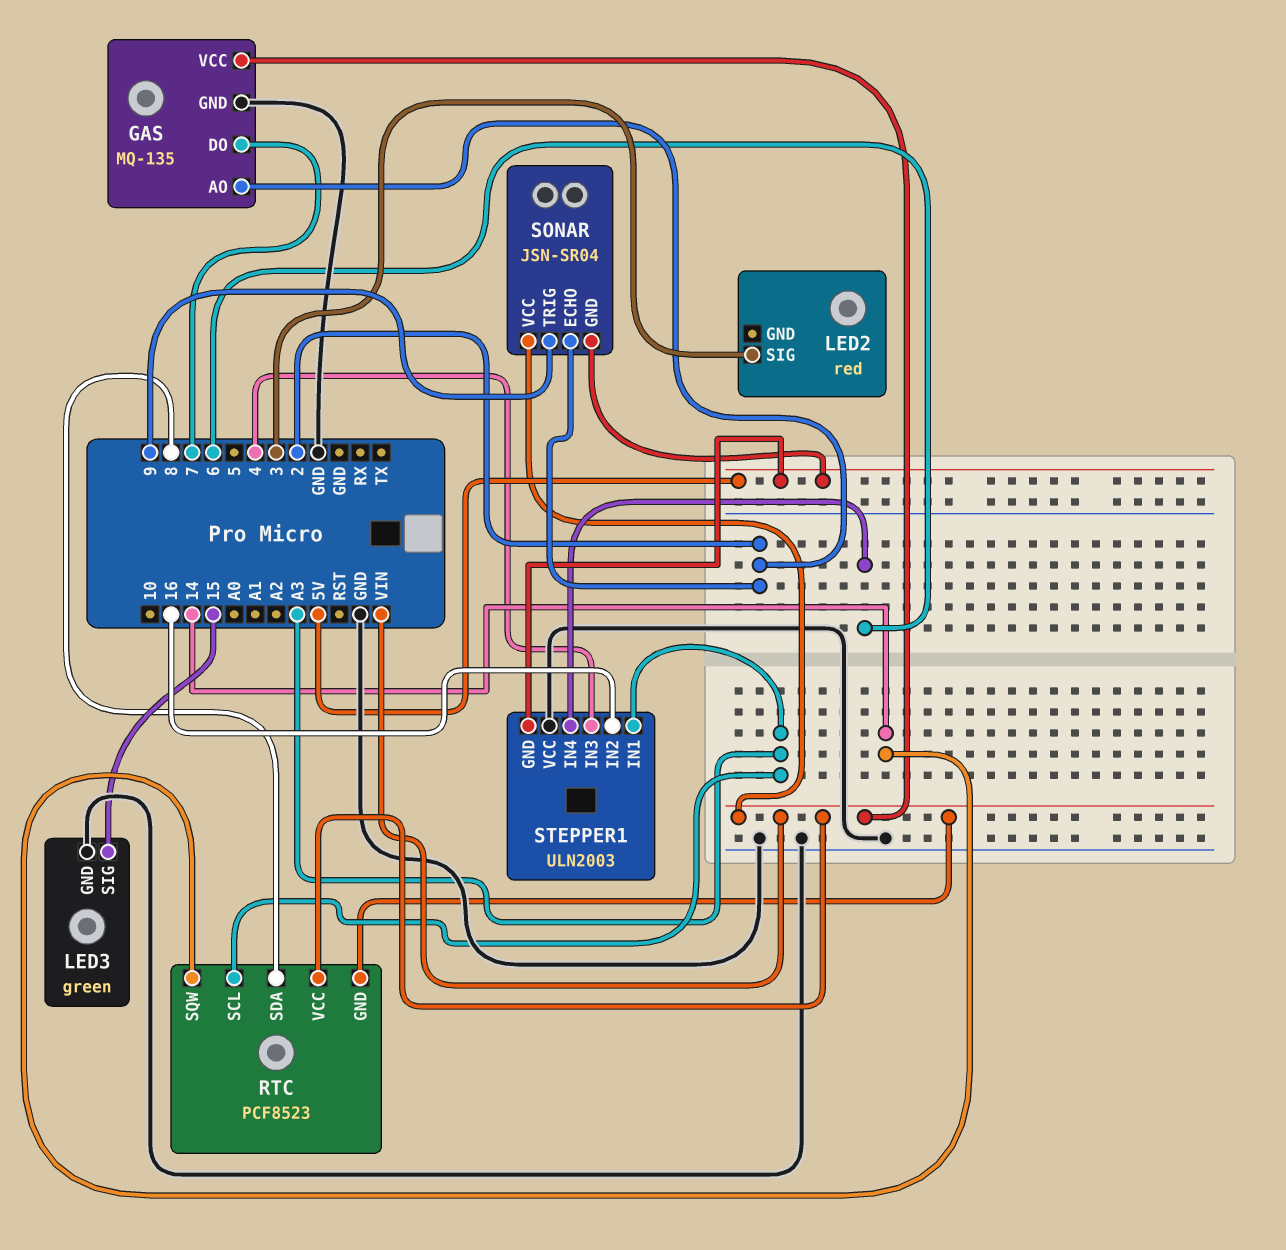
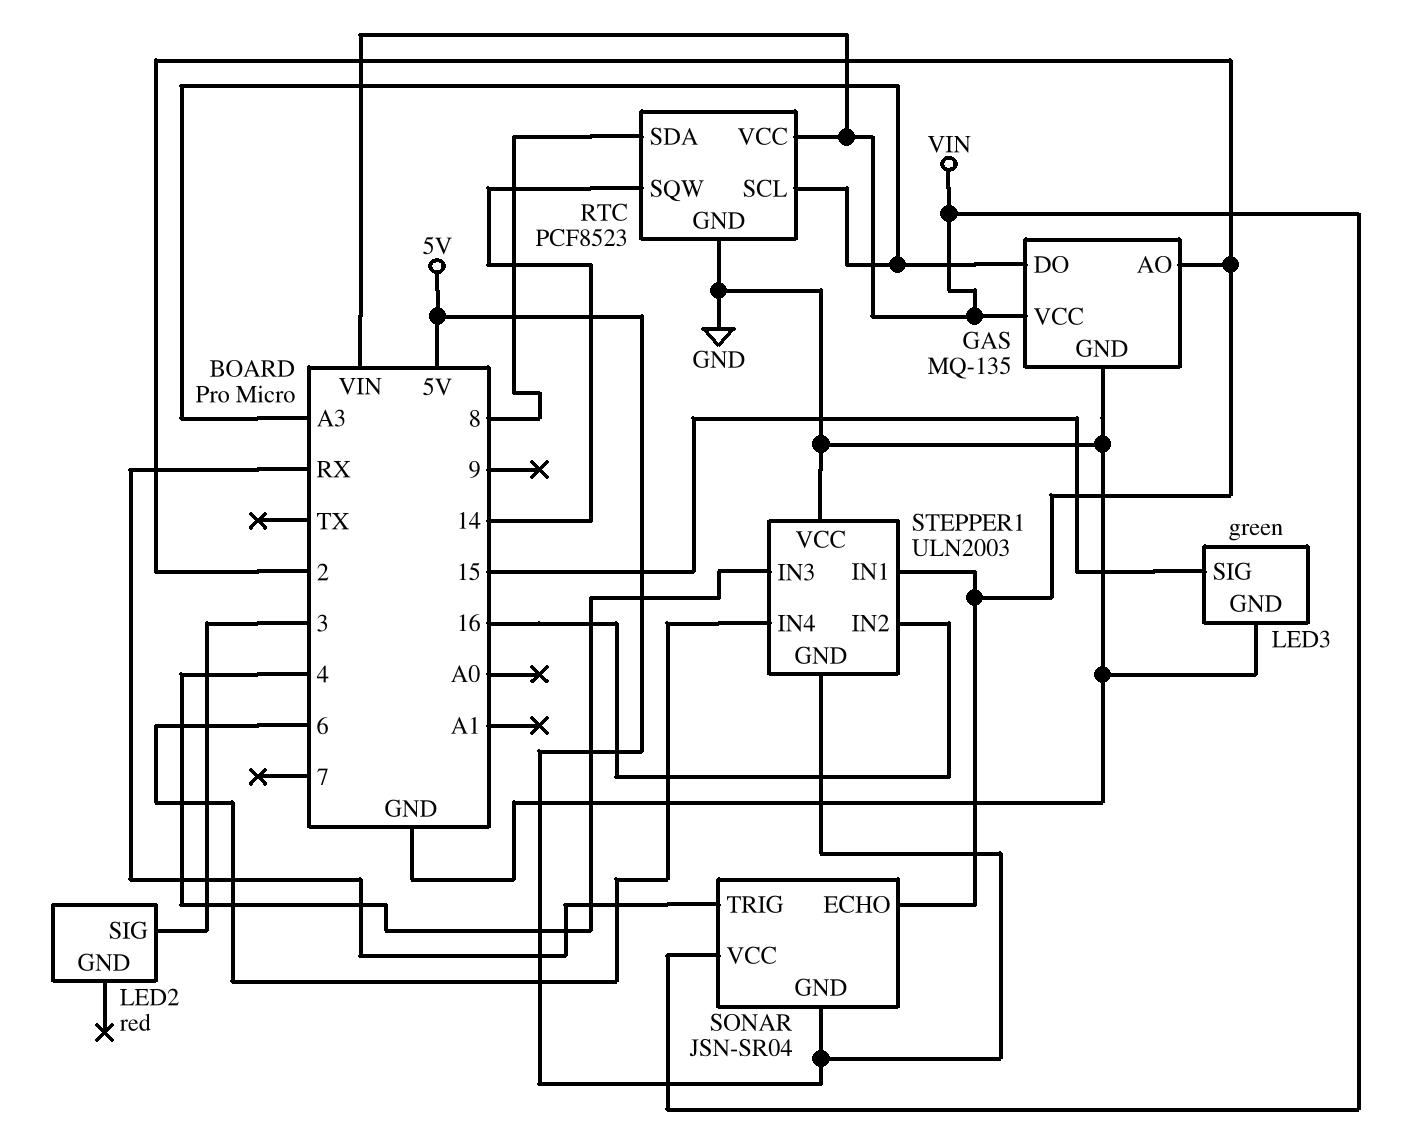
GAS pin DO: 7 -> A3
RTC pin GND: VIN -> GND
SONAR pin TRIG: 9 -> RX
STEPPER1 pin IN1: A3 -> 2

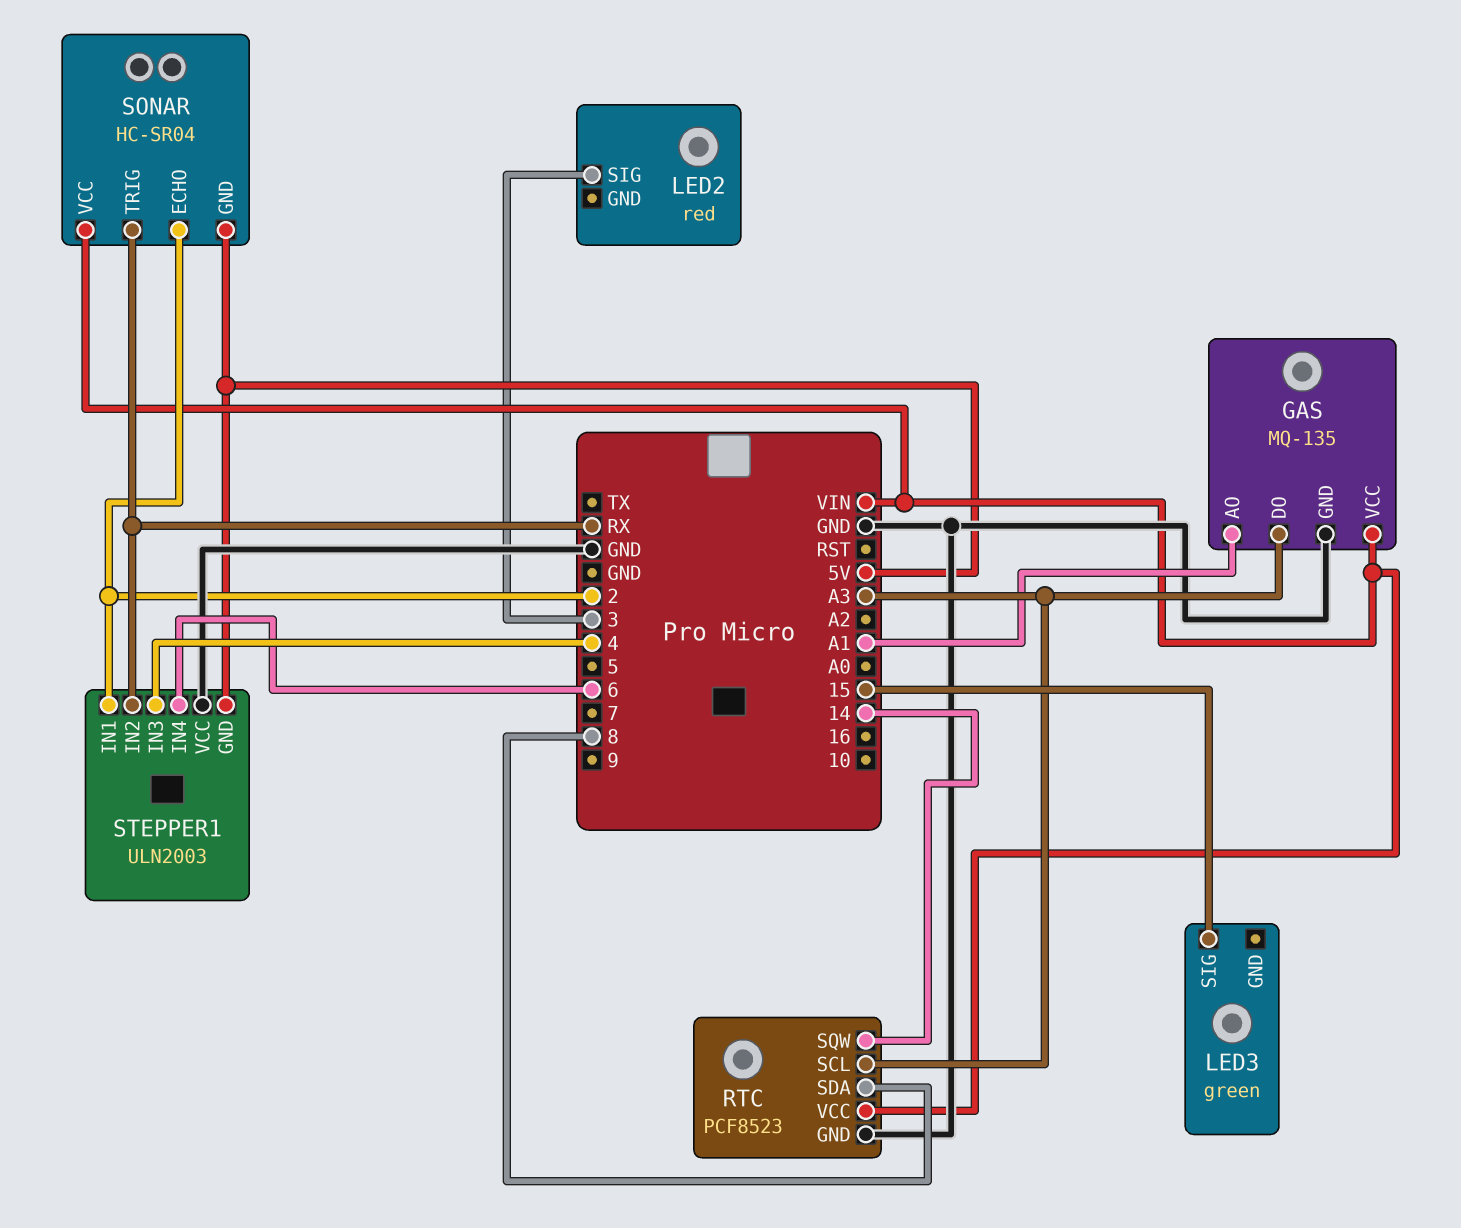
GAS pin AO: 2 -> A1
LED3 pin GND: GND -> none
SONAR: JSN-SR04 -> HC-SR04
STEPPER1 pin IN2: 16 -> RX

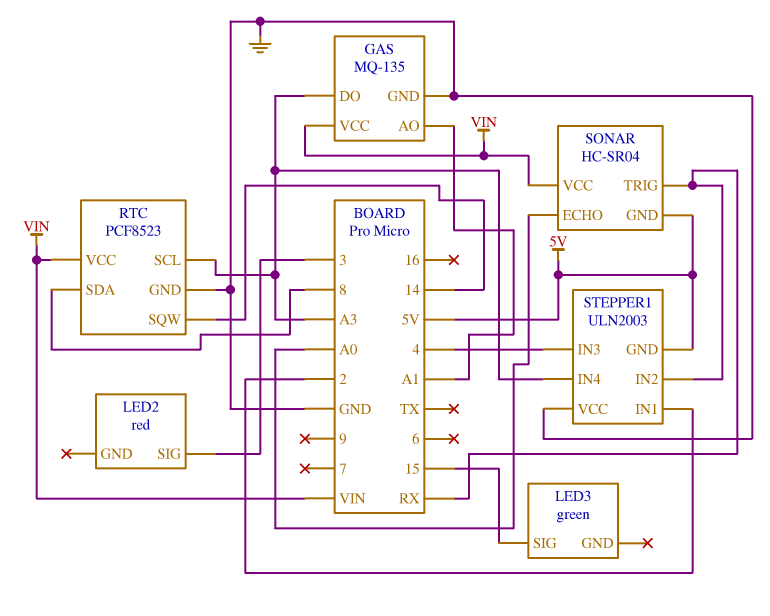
SONAR pin ECHO: 2 -> A0
STEPPER1 pin IN4: 6 -> A3

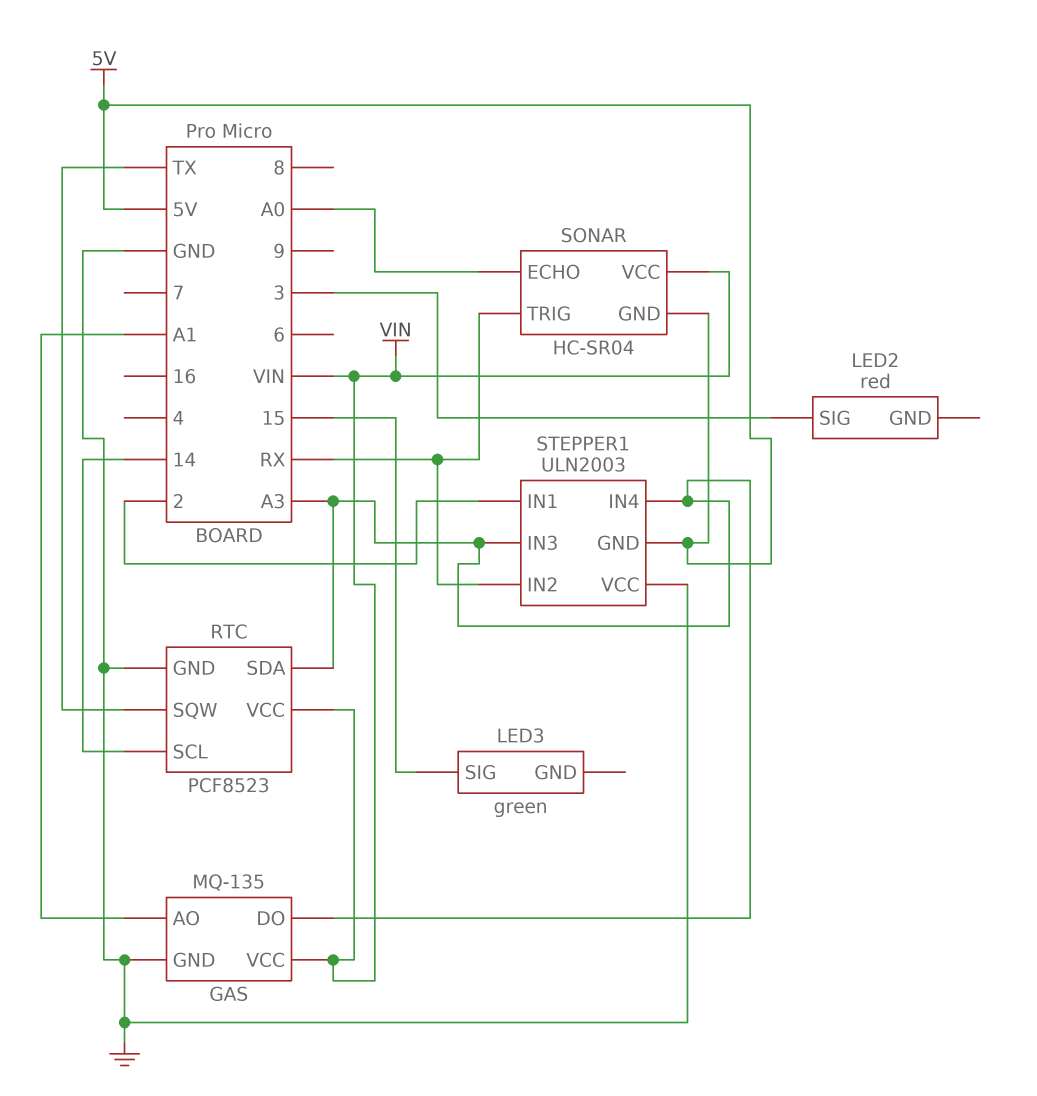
RTC pin SCL: A3 -> 14
RTC pin SDA: 8 -> A3
RTC pin SQW: 14 -> TX
STEPPER1 pin IN3: 4 -> A3

